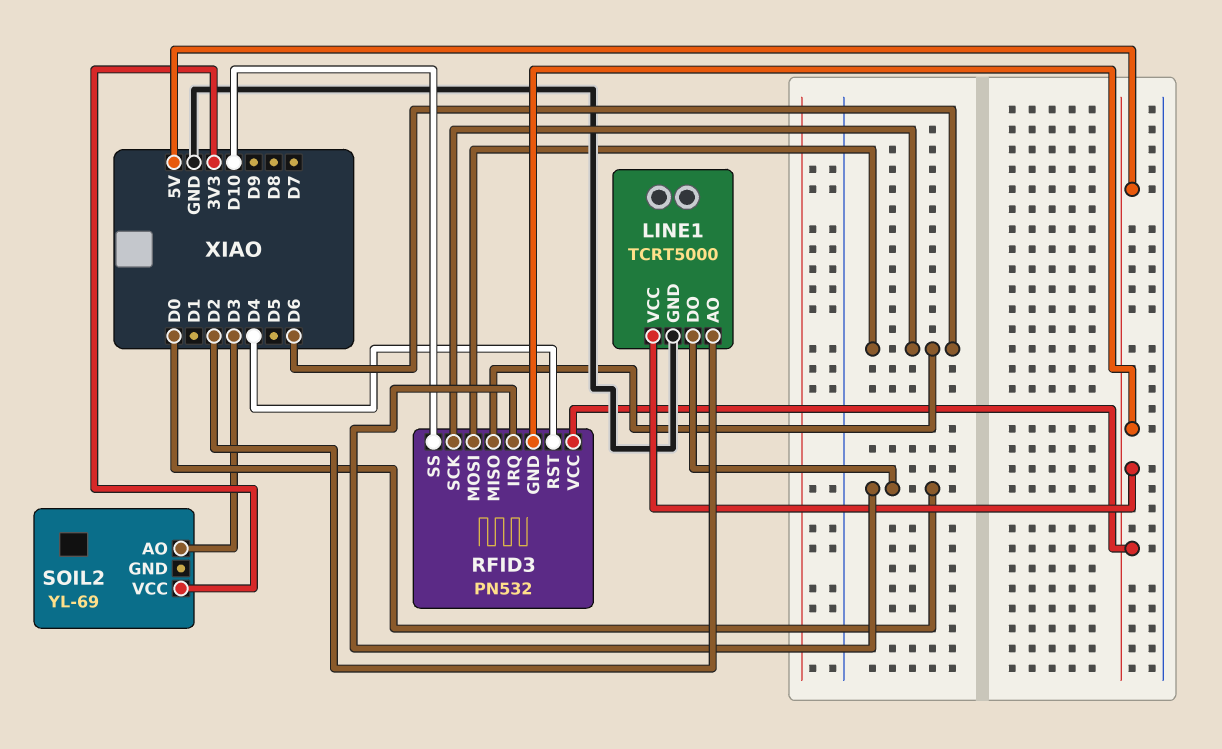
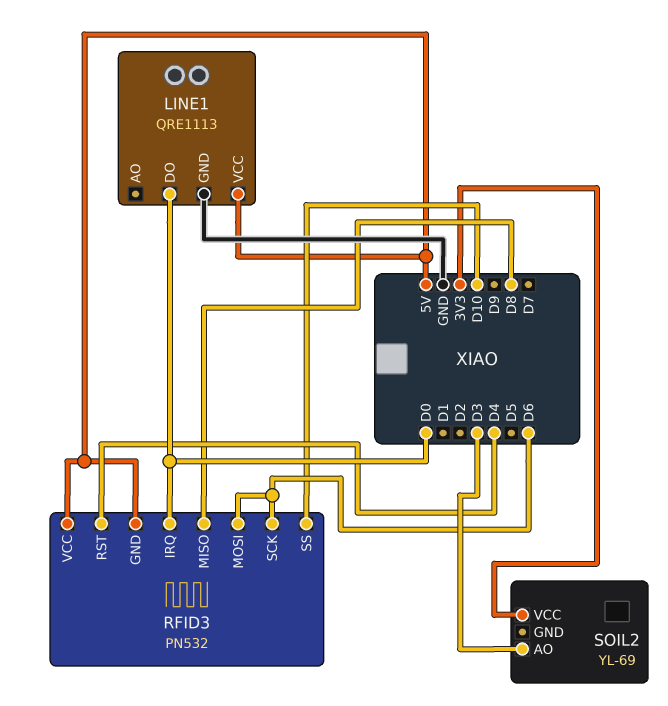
LINE1: TCRT5000 -> QRE1113
LINE1 pin AO: D2 -> none
RFID3 pin MISO: D6 -> D8

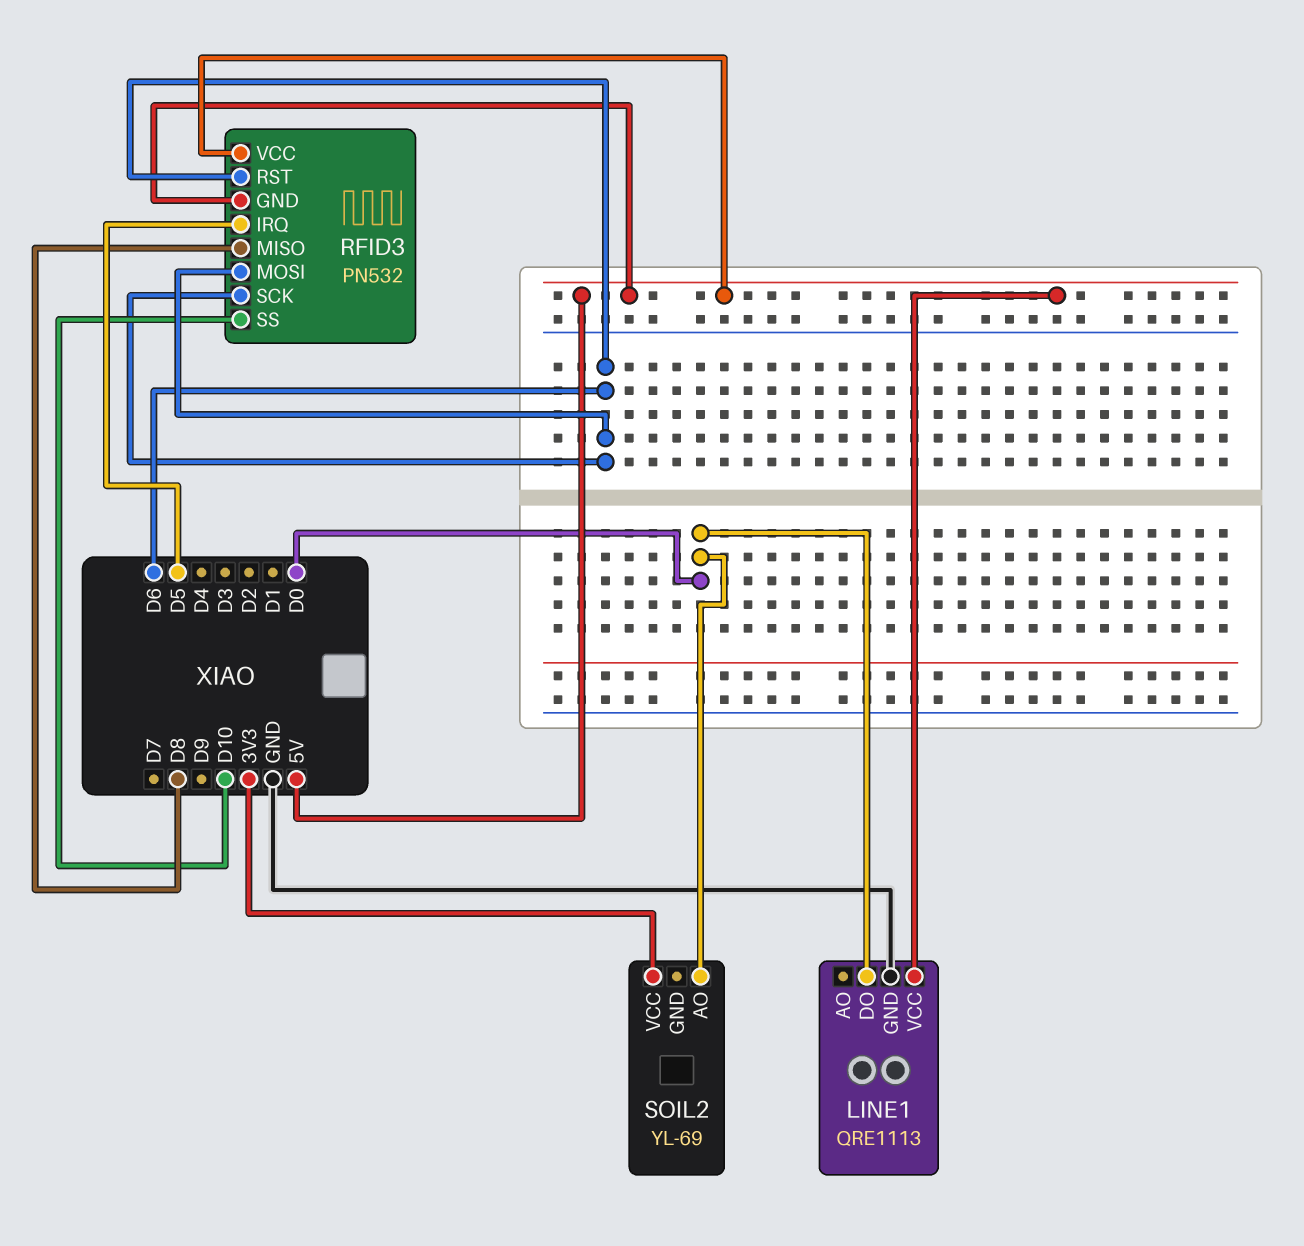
RFID3 pin IRQ: D0 -> D5
RFID3 pin RST: D4 -> D6
SOIL2 pin AO: D3 -> D0

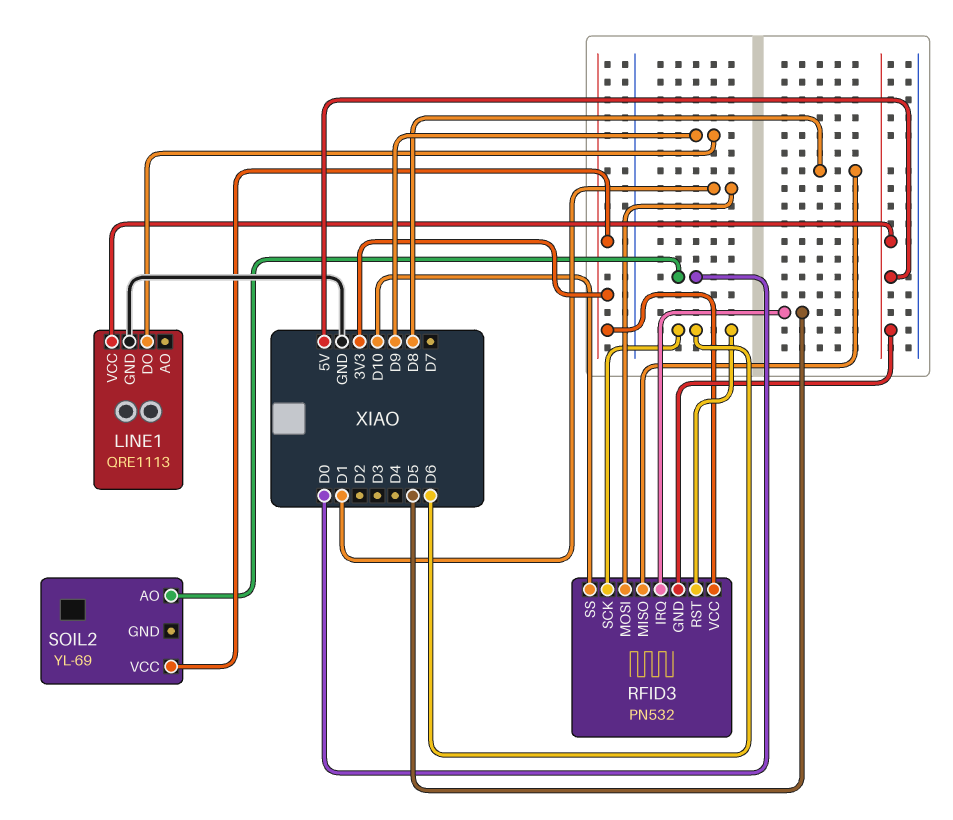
LINE1 pin DO: D0 -> D9
RFID3 pin MOSI: D6 -> D1
RFID3 pin VCC: 5V -> 3V3

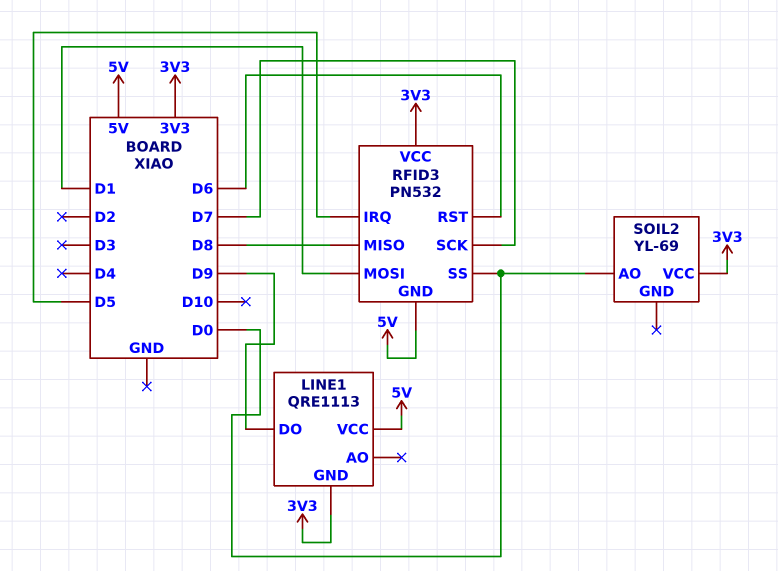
LINE1 pin GND: GND -> 3V3
RFID3 pin SCK: D6 -> D7
RFID3 pin SS: D10 -> D0

